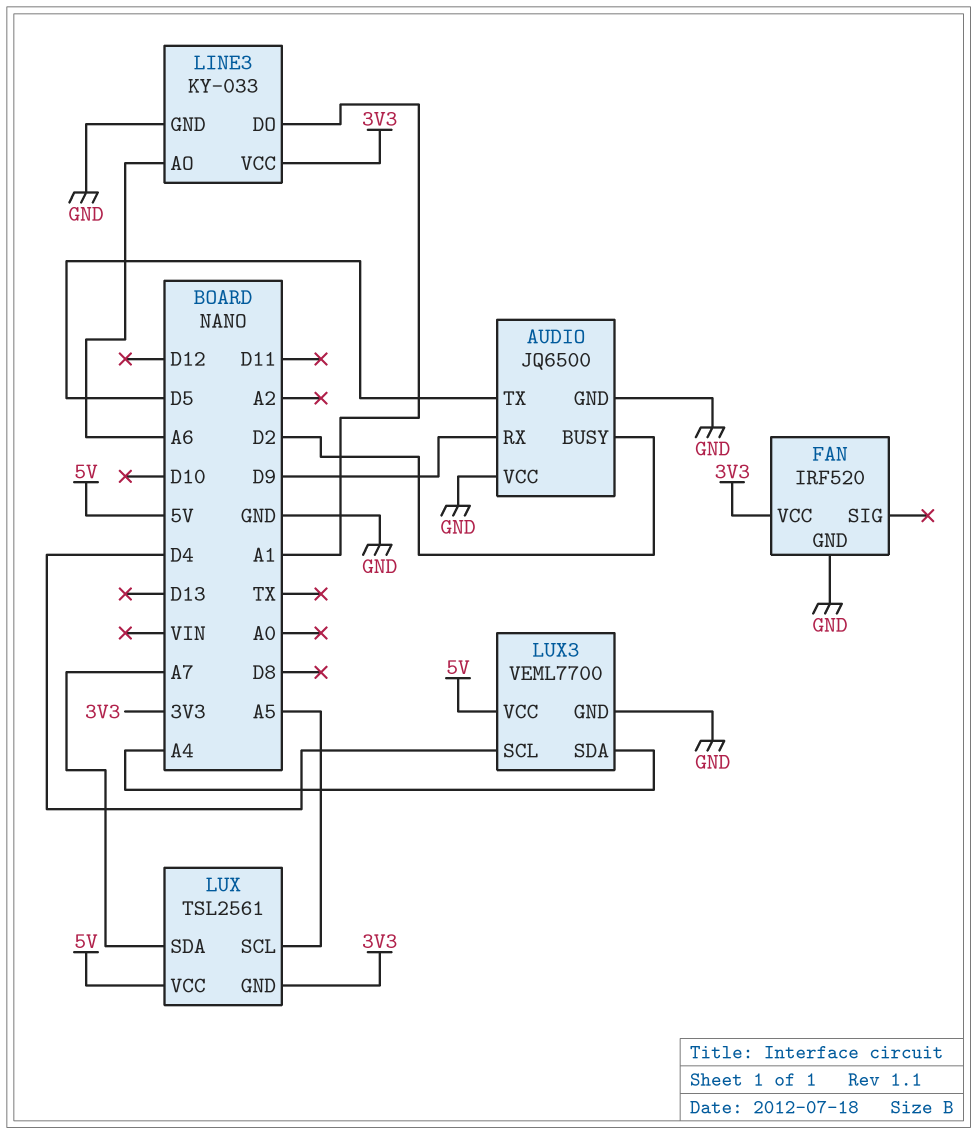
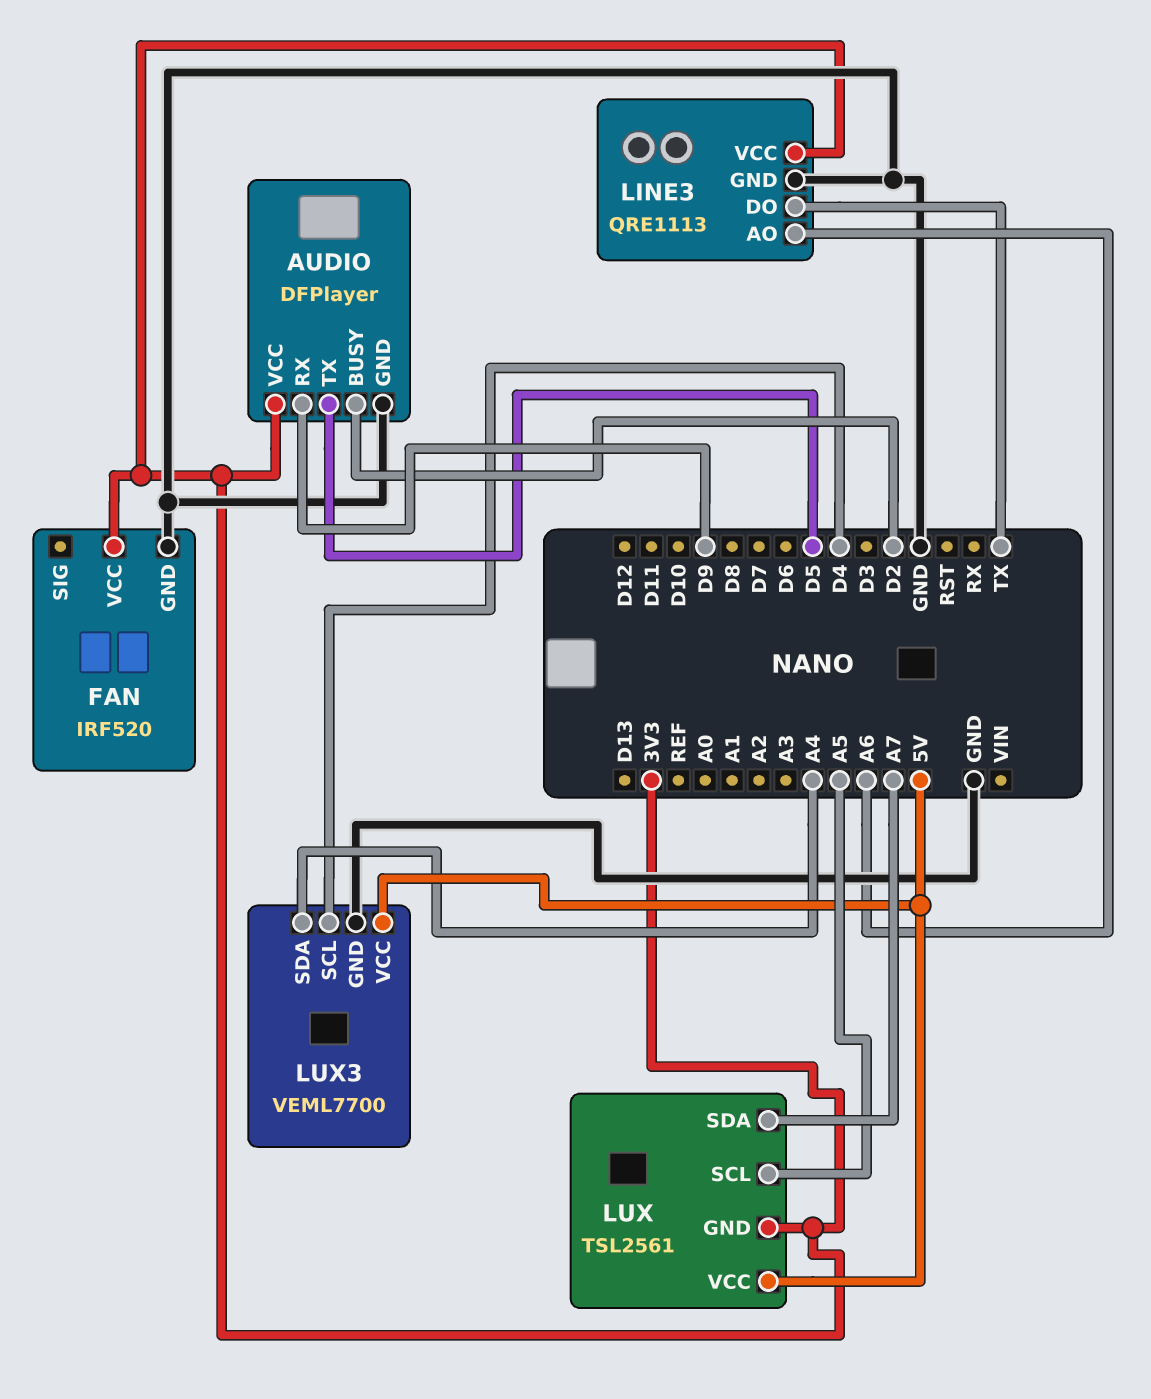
AUDIO: JQ6500 -> DFPlayer
AUDIO pin VCC: GND -> 3V3
LINE3: KY-033 -> QRE1113
LINE3 pin DO: A1 -> TX

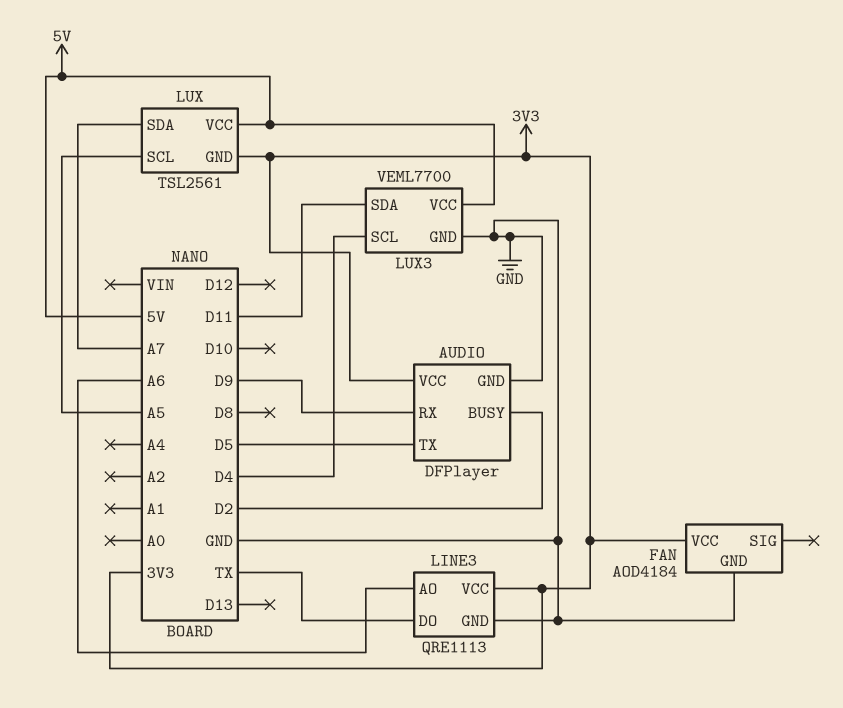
FAN: IRF520 -> AOD4184
LUX3 pin SDA: A4 -> D11

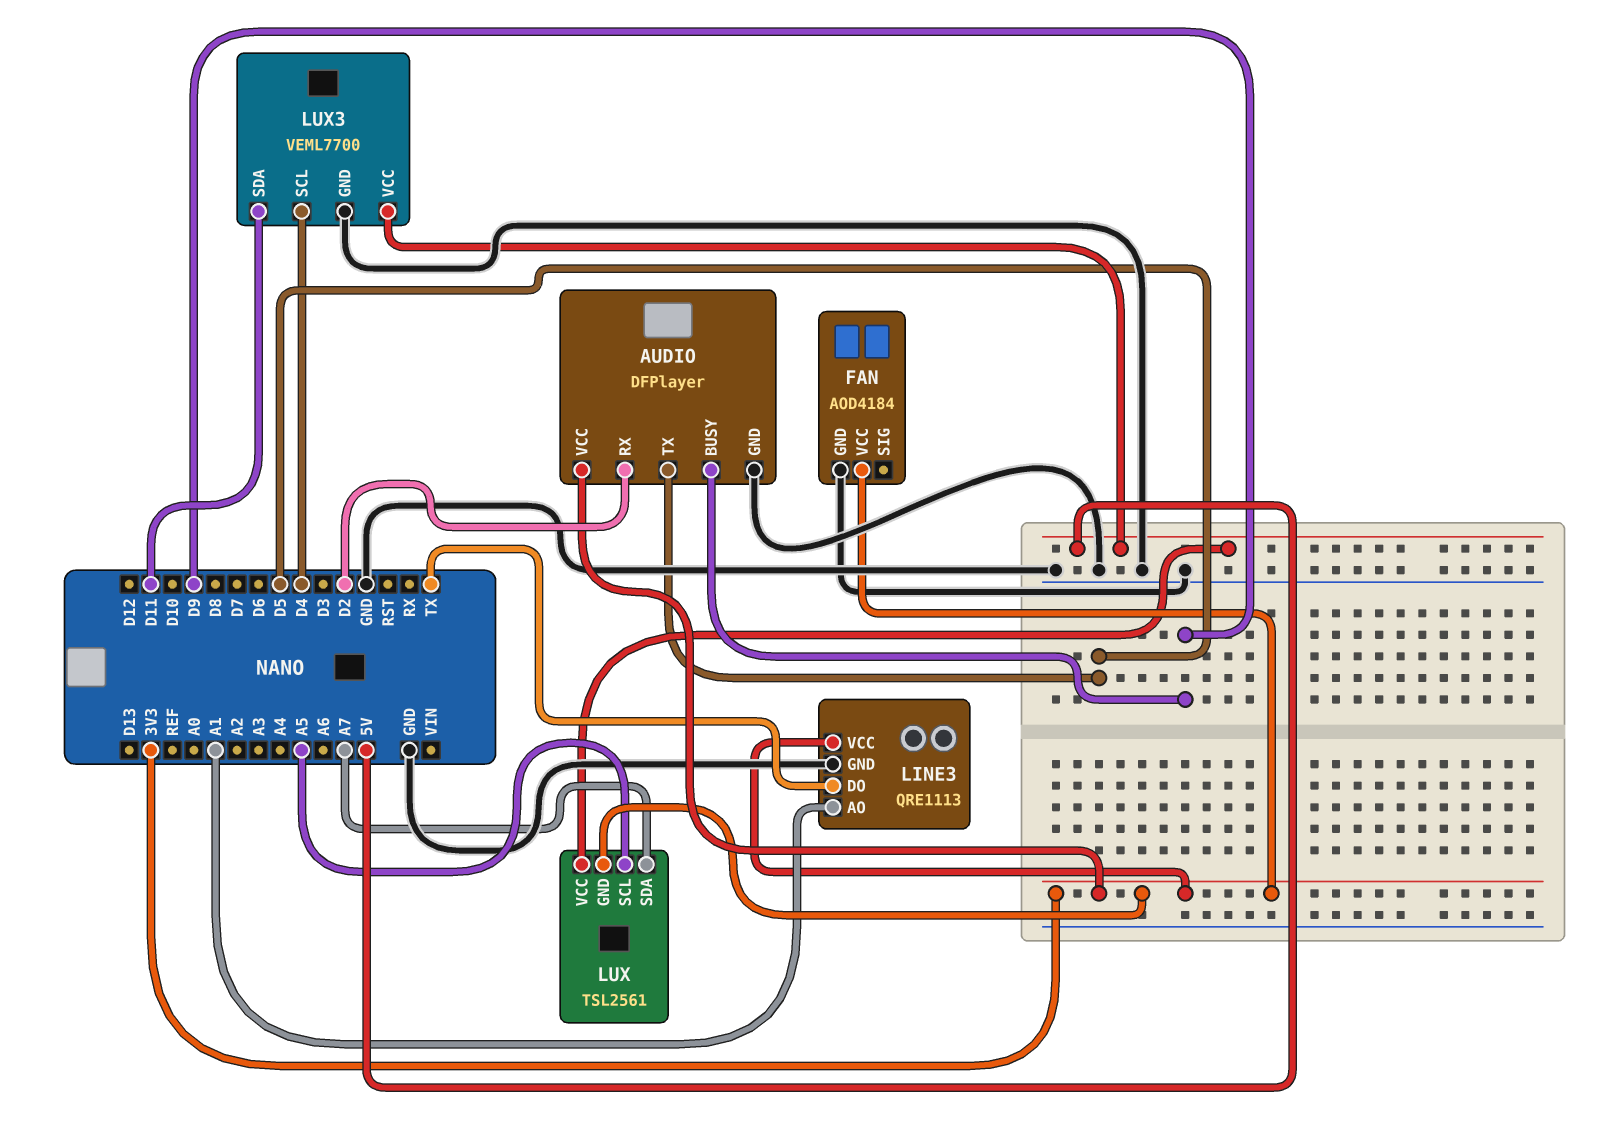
AUDIO pin BUSY: D2 -> D9
AUDIO pin RX: D9 -> D2
LINE3 pin AO: A6 -> A1

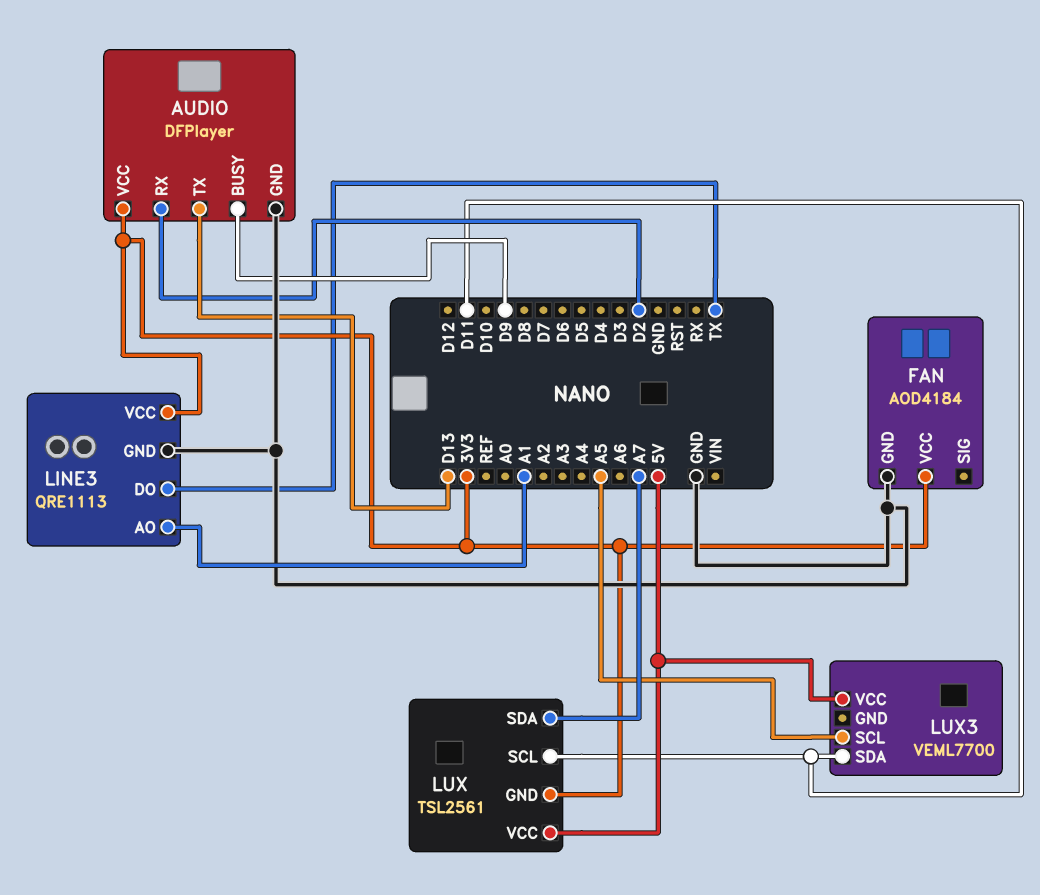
AUDIO pin TX: D5 -> D13
LUX pin SCL: A5 -> D11
LUX3 pin GND: GND -> none
LUX3 pin SCL: D4 -> A5

